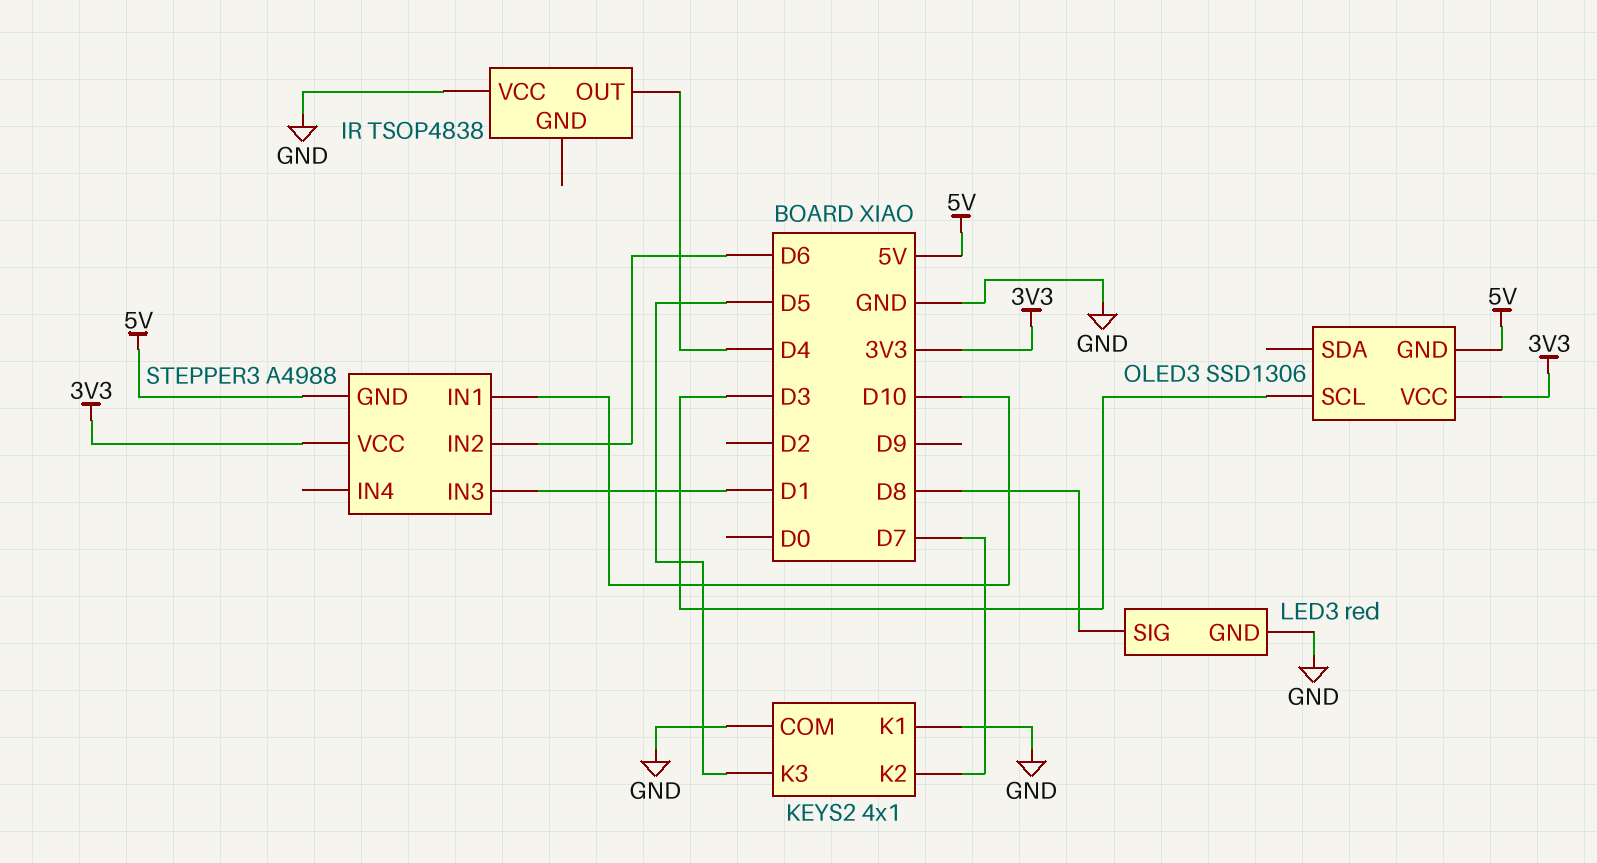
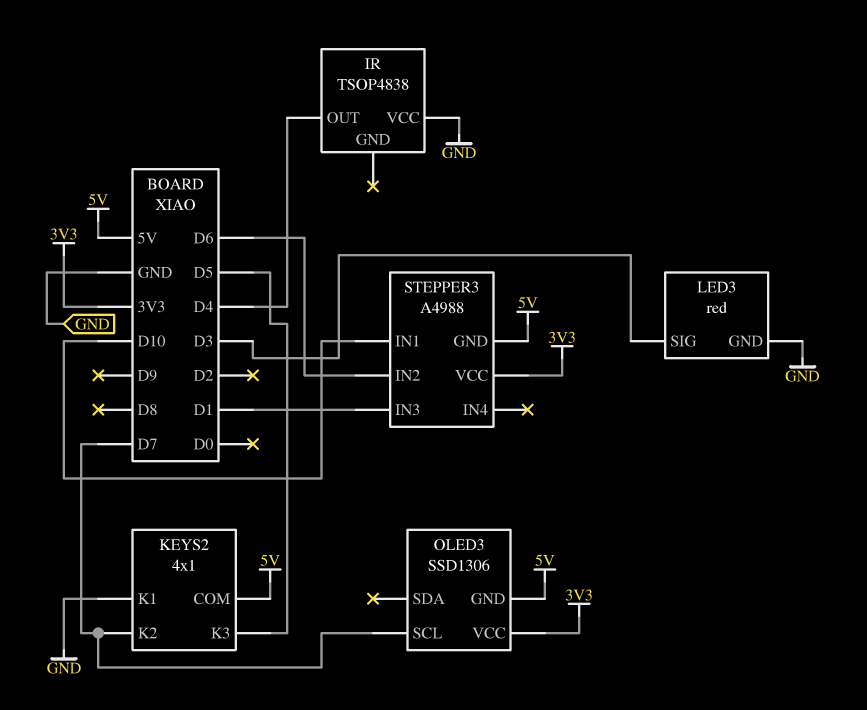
KEYS2 pin COM: GND -> 5V
LED3 pin SIG: D8 -> D3
OLED3 pin SCL: D3 -> D7

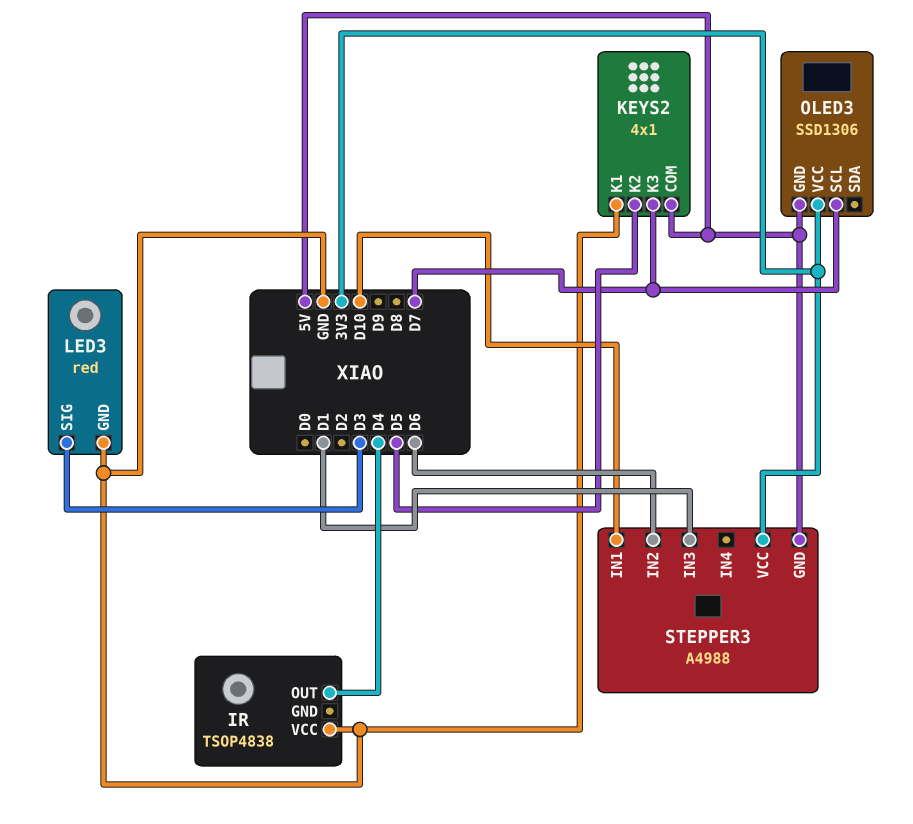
KEYS2 pin K2: D7 -> D5
KEYS2 pin K3: D5 -> D7

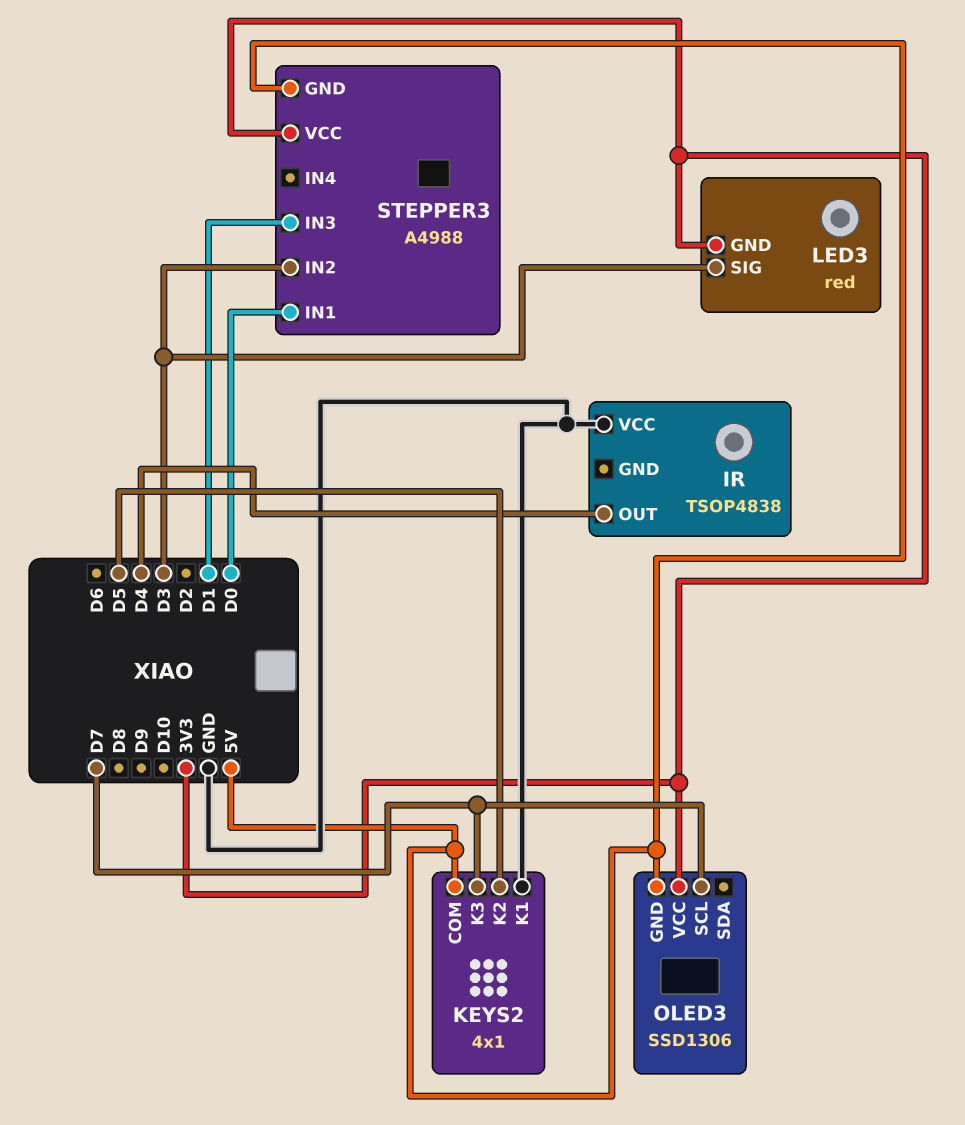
LED3 pin GND: GND -> 3V3
STEPPER3 pin IN1: D10 -> D0
STEPPER3 pin IN2: D6 -> D3

